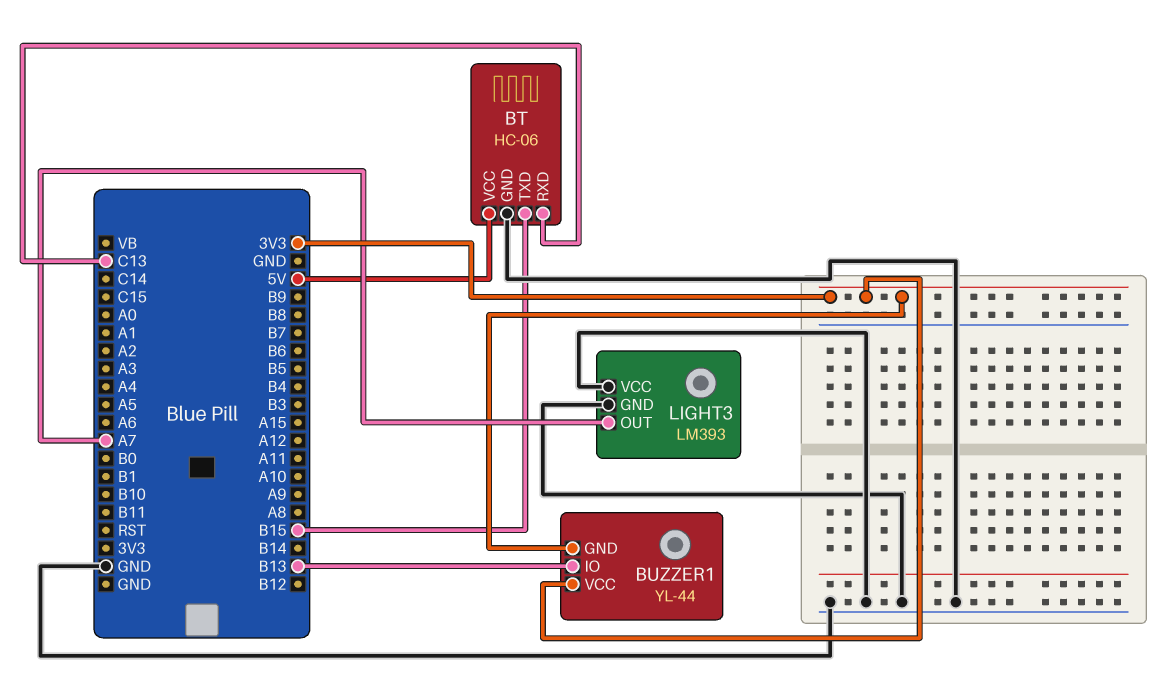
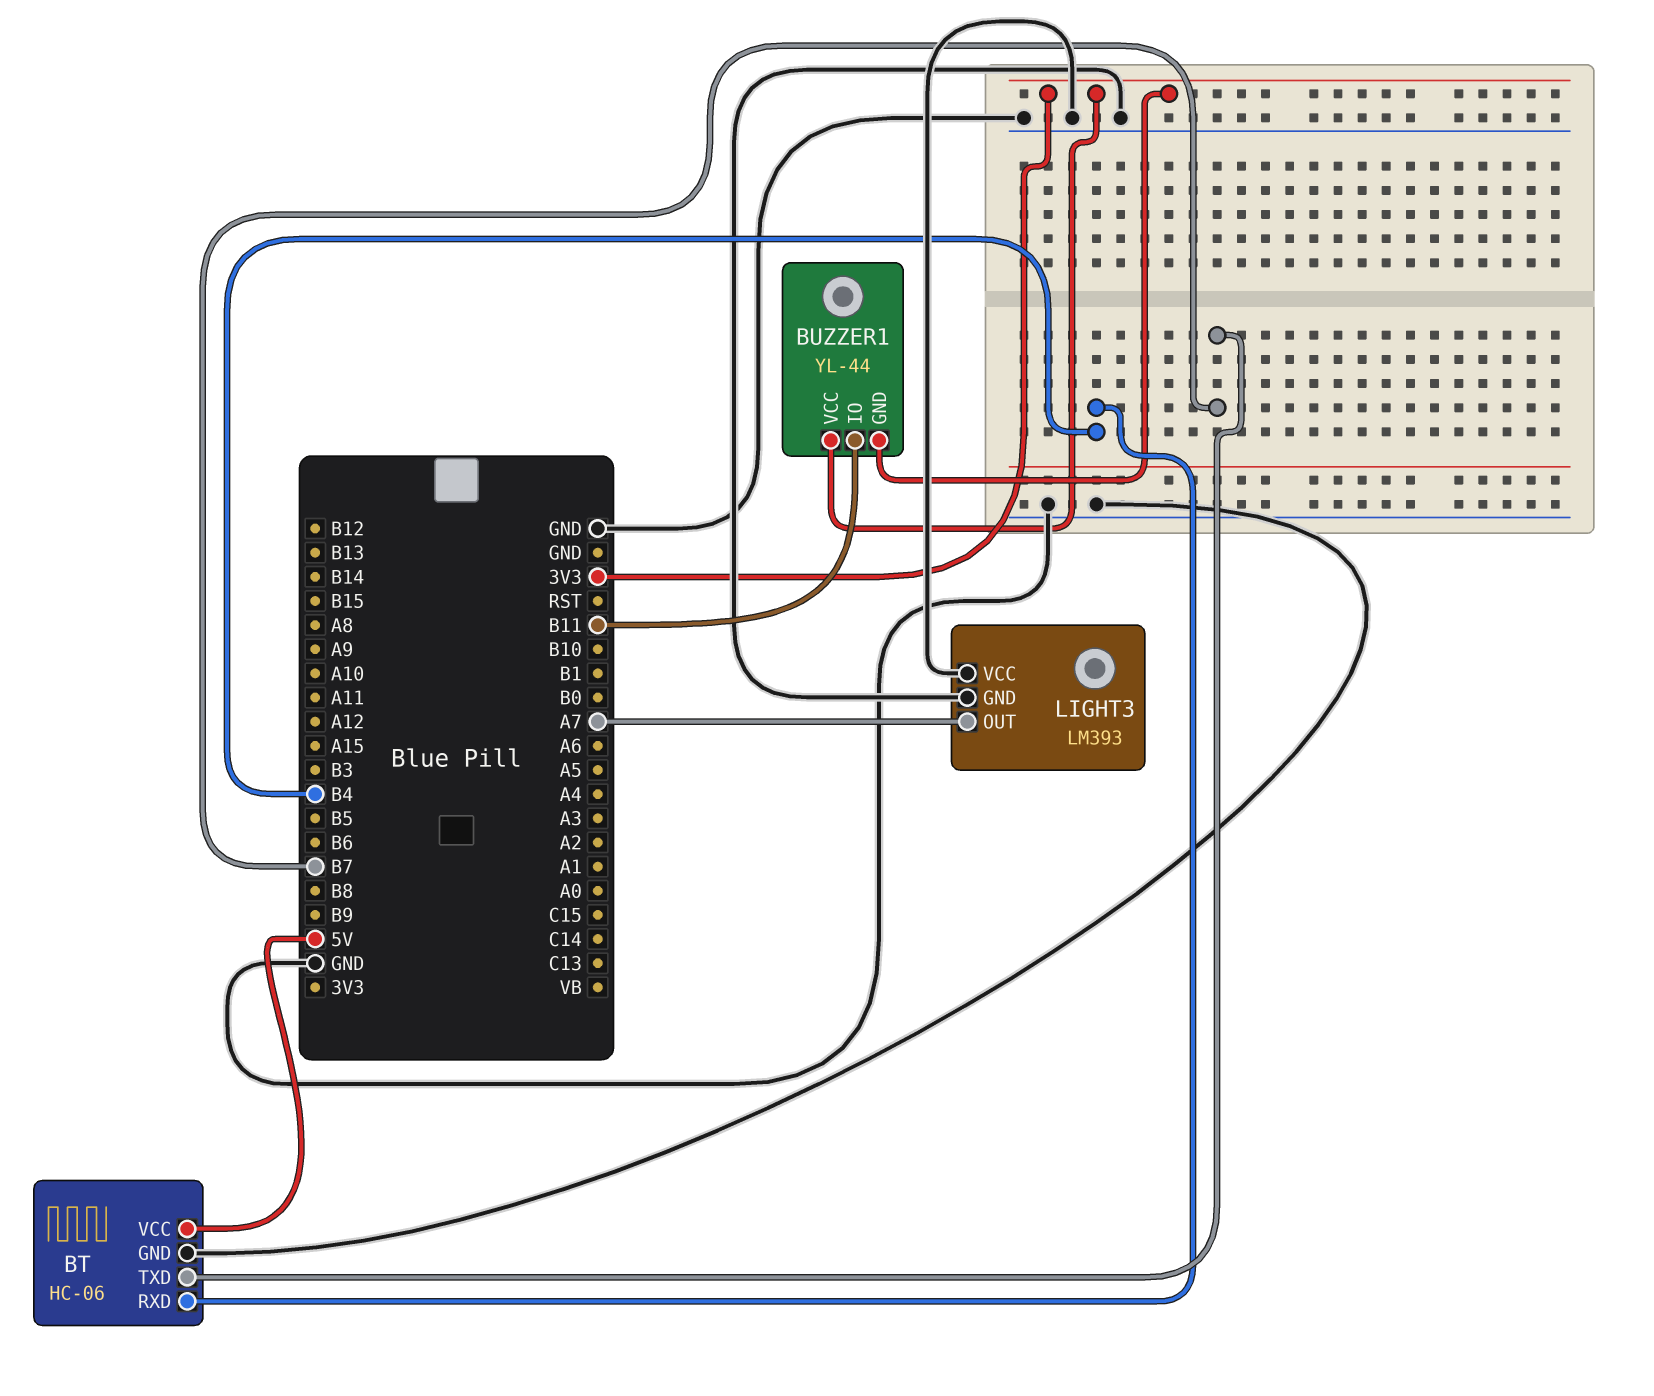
BT pin RXD: C13 -> B4
BT pin TXD: B15 -> B7
BUZZER1 pin IO: B13 -> B11

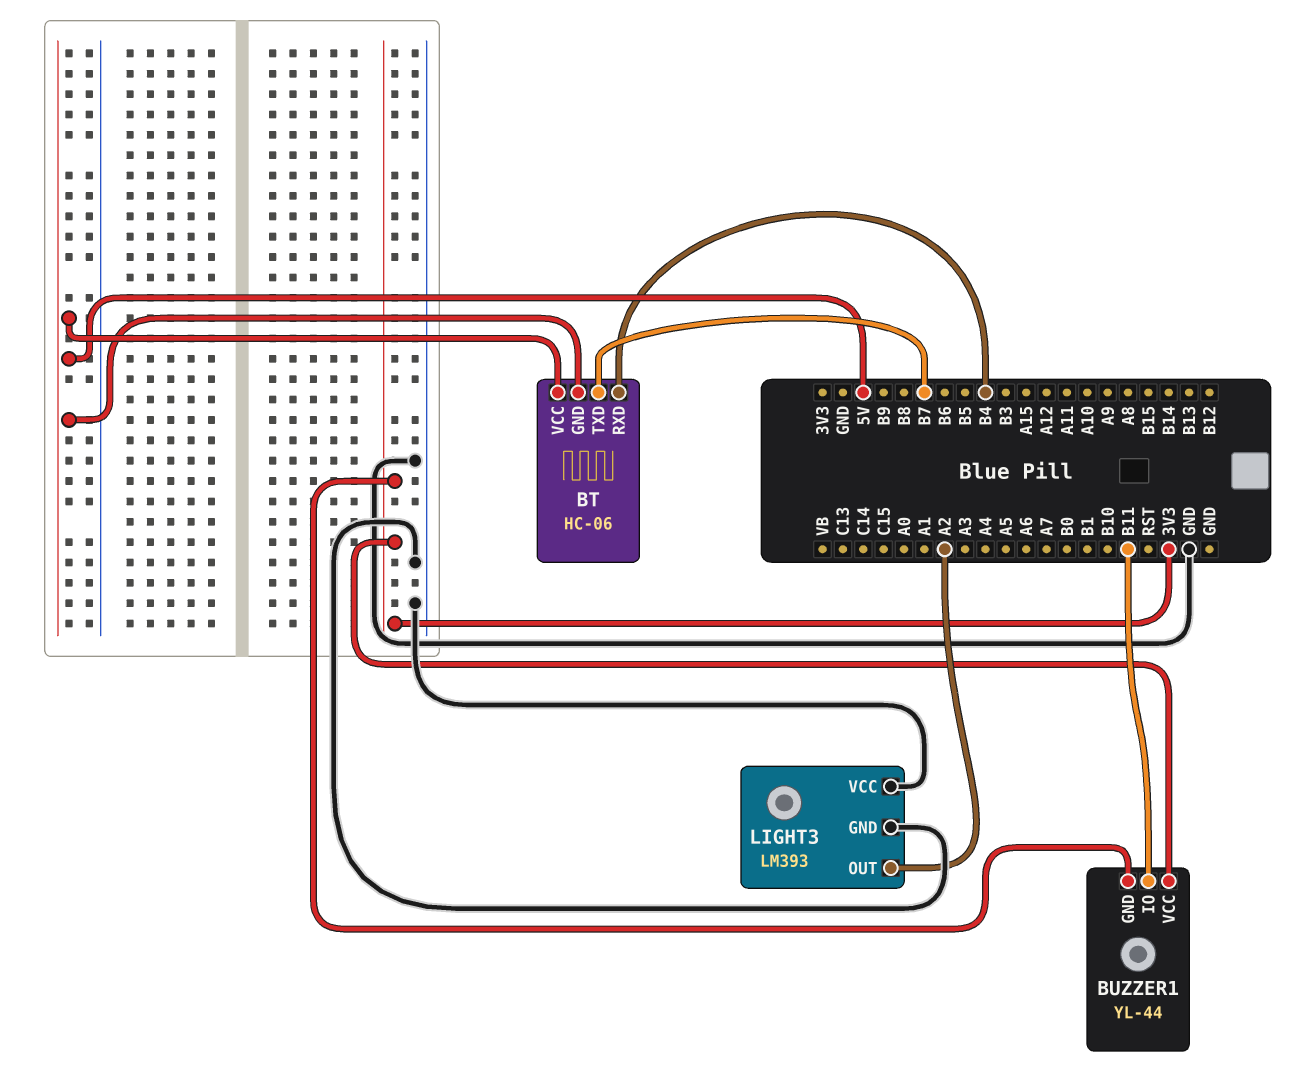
BT pin GND: GND -> 5V
LIGHT3 pin OUT: A7 -> A2

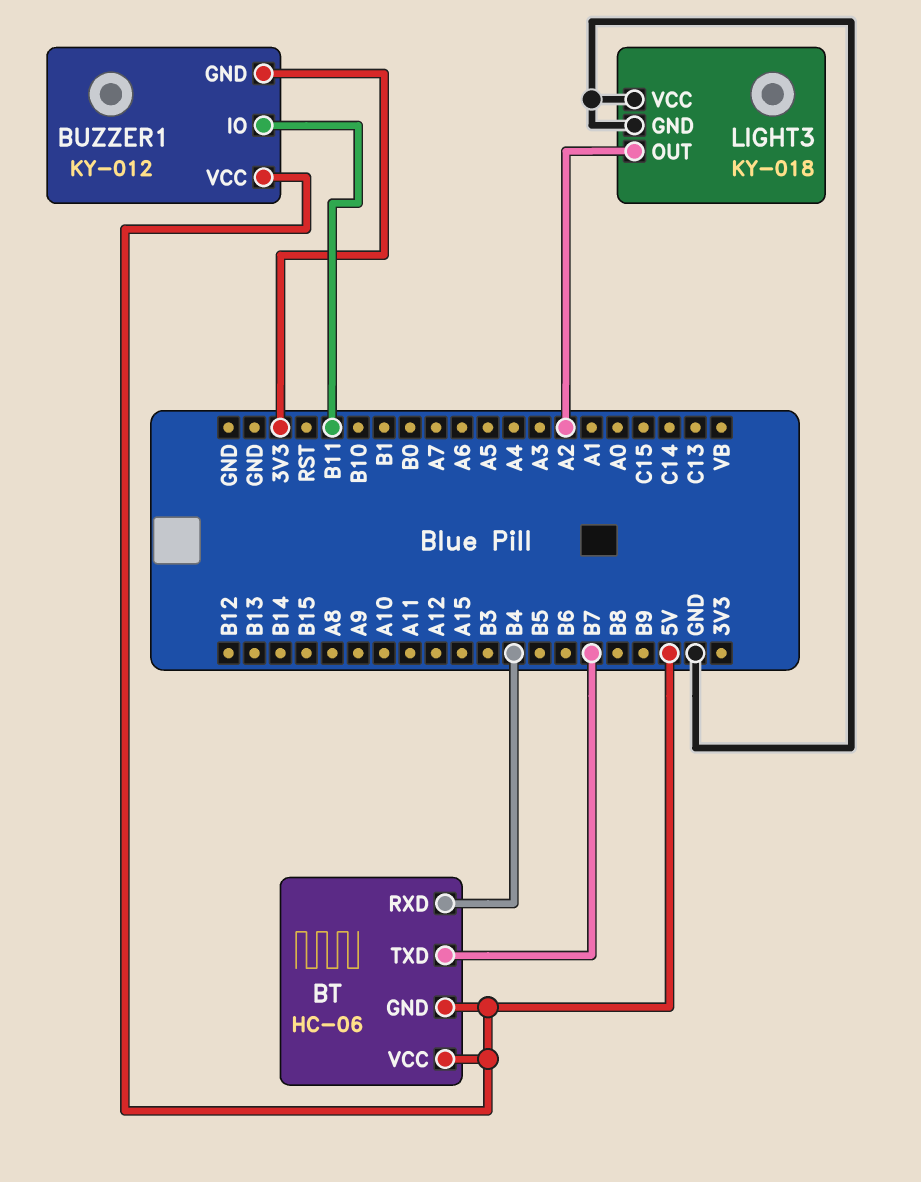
BUZZER1: YL-44 -> KY-012
BUZZER1 pin VCC: 3V3 -> 5V
LIGHT3: LM393 -> KY-018

